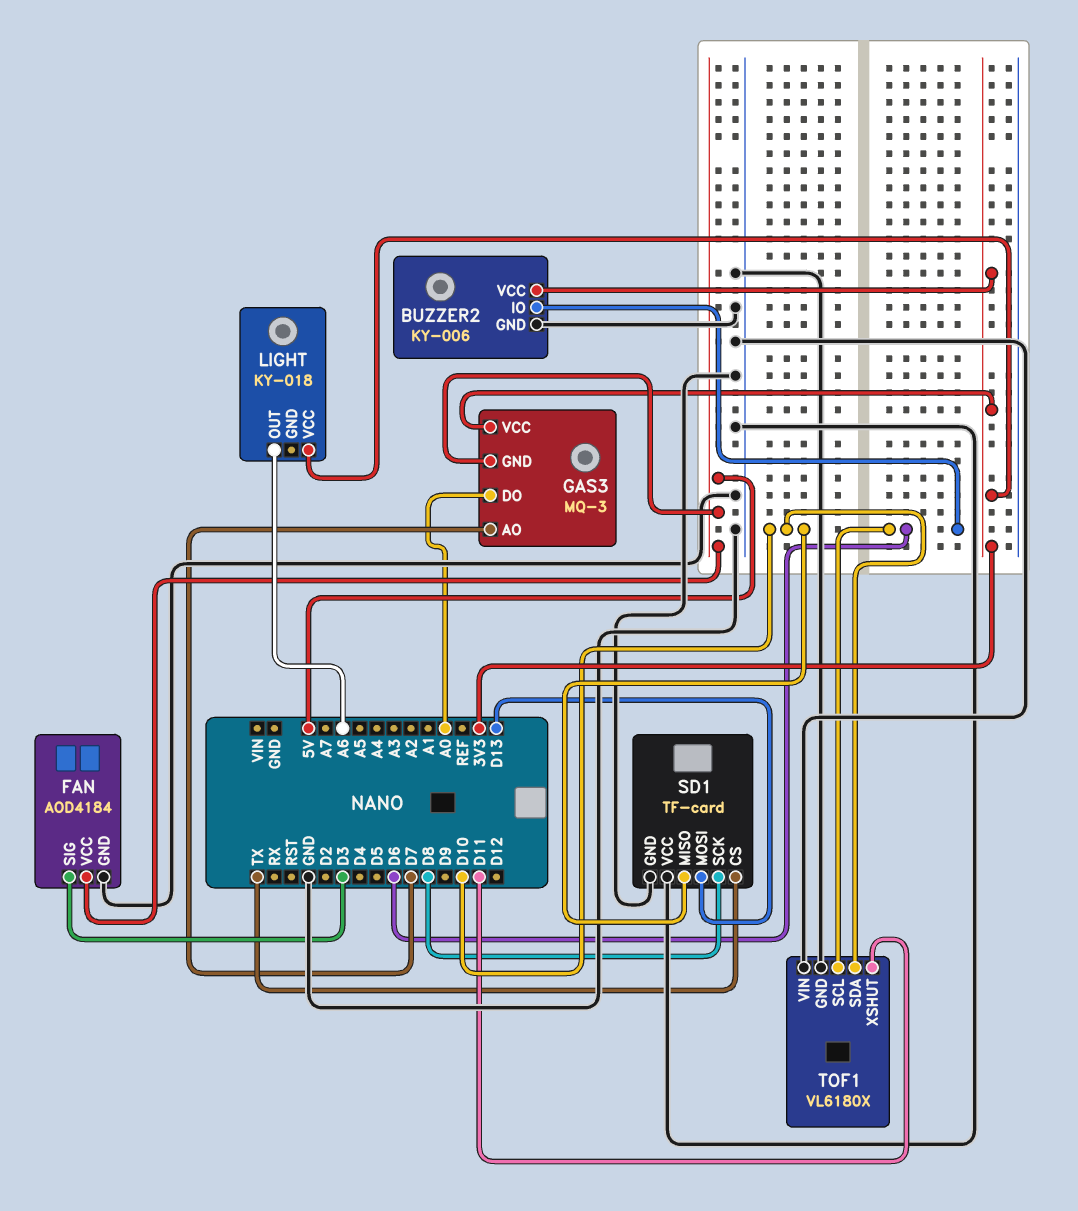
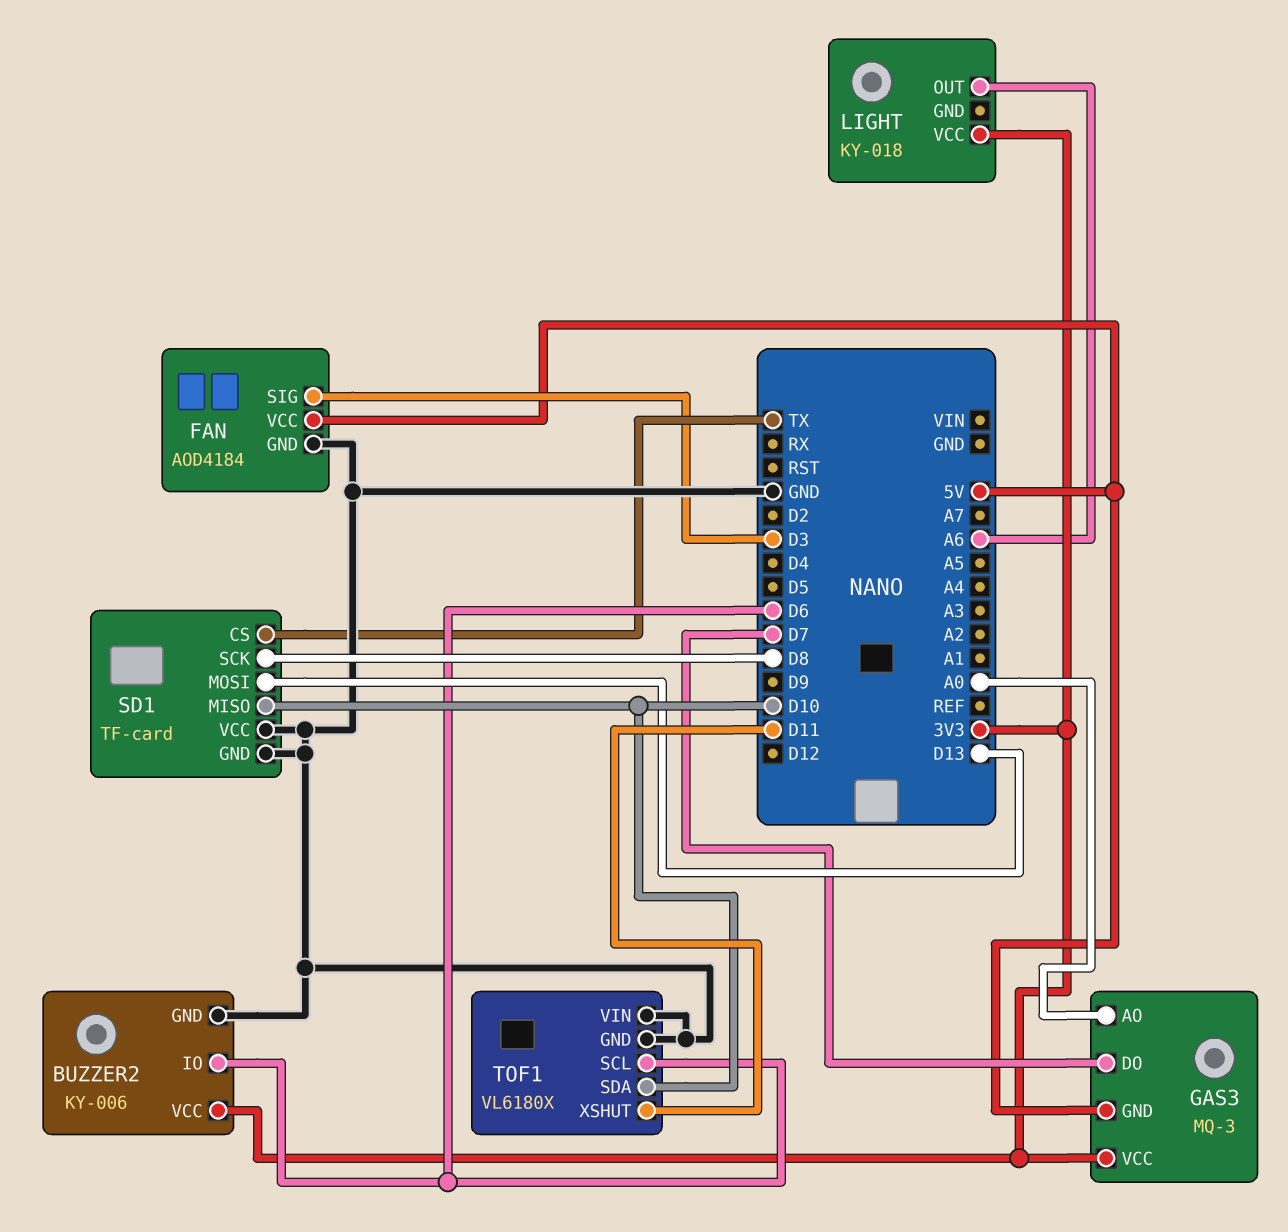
GAS3 pin AO: D7 -> A0
GAS3 pin DO: A0 -> D7

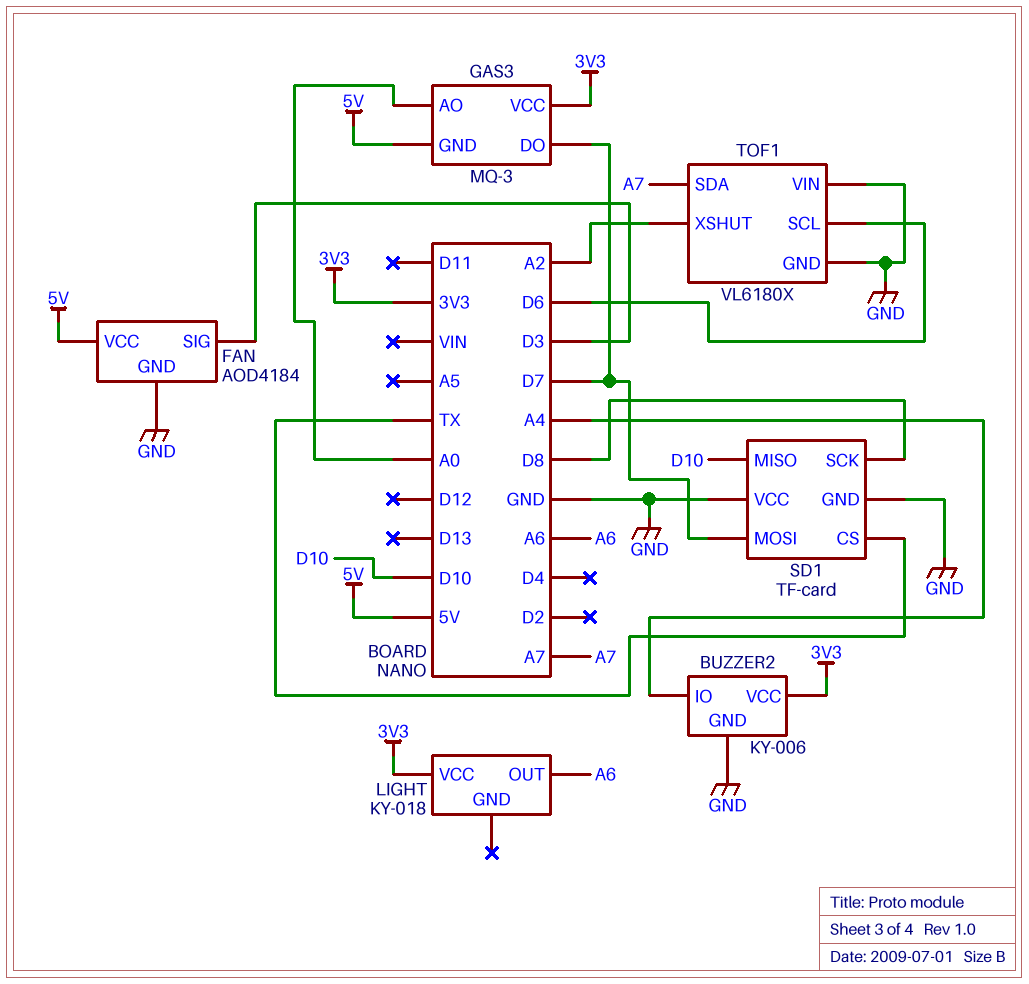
BUZZER2 pin IO: D6 -> A4
SD1 pin MOSI: D13 -> D7
TOF1 pin SDA: D10 -> A7
TOF1 pin XSHUT: D11 -> A2

